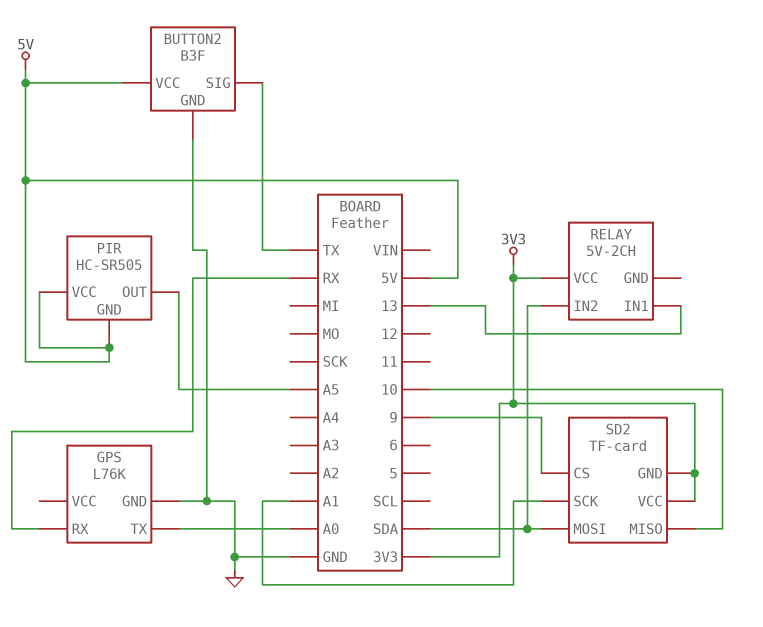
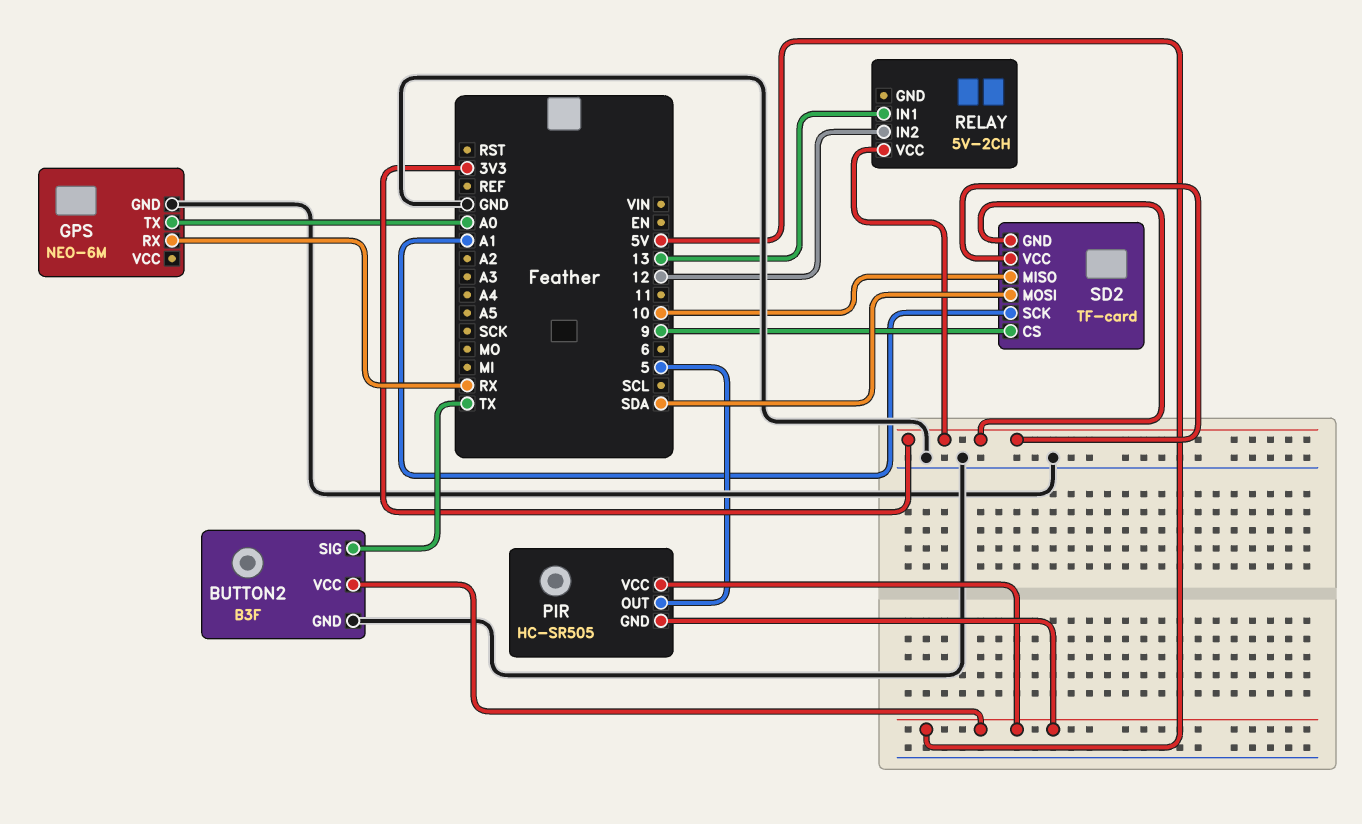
GPS: L76K -> NEO-6M
PIR pin OUT: A5 -> 5
RELAY pin IN2: SDA -> 12

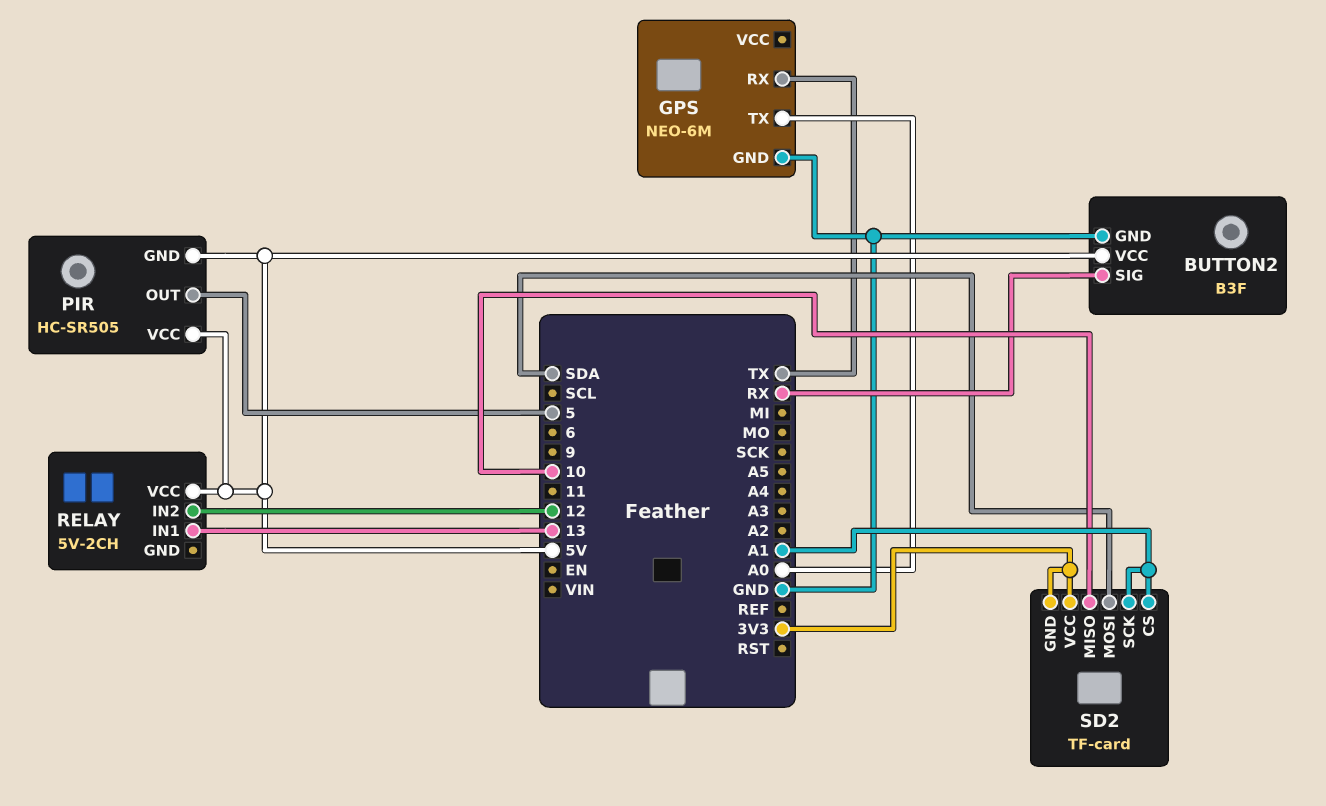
BUTTON2 pin SIG: TX -> RX
GPS pin RX: RX -> TX
RELAY pin VCC: 3V3 -> 5V
SD2 pin CS: 9 -> A1

